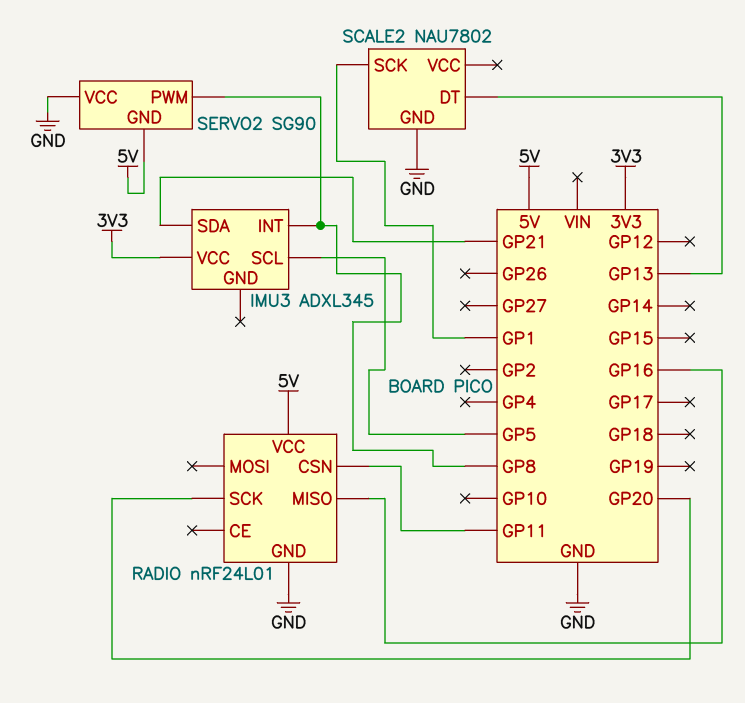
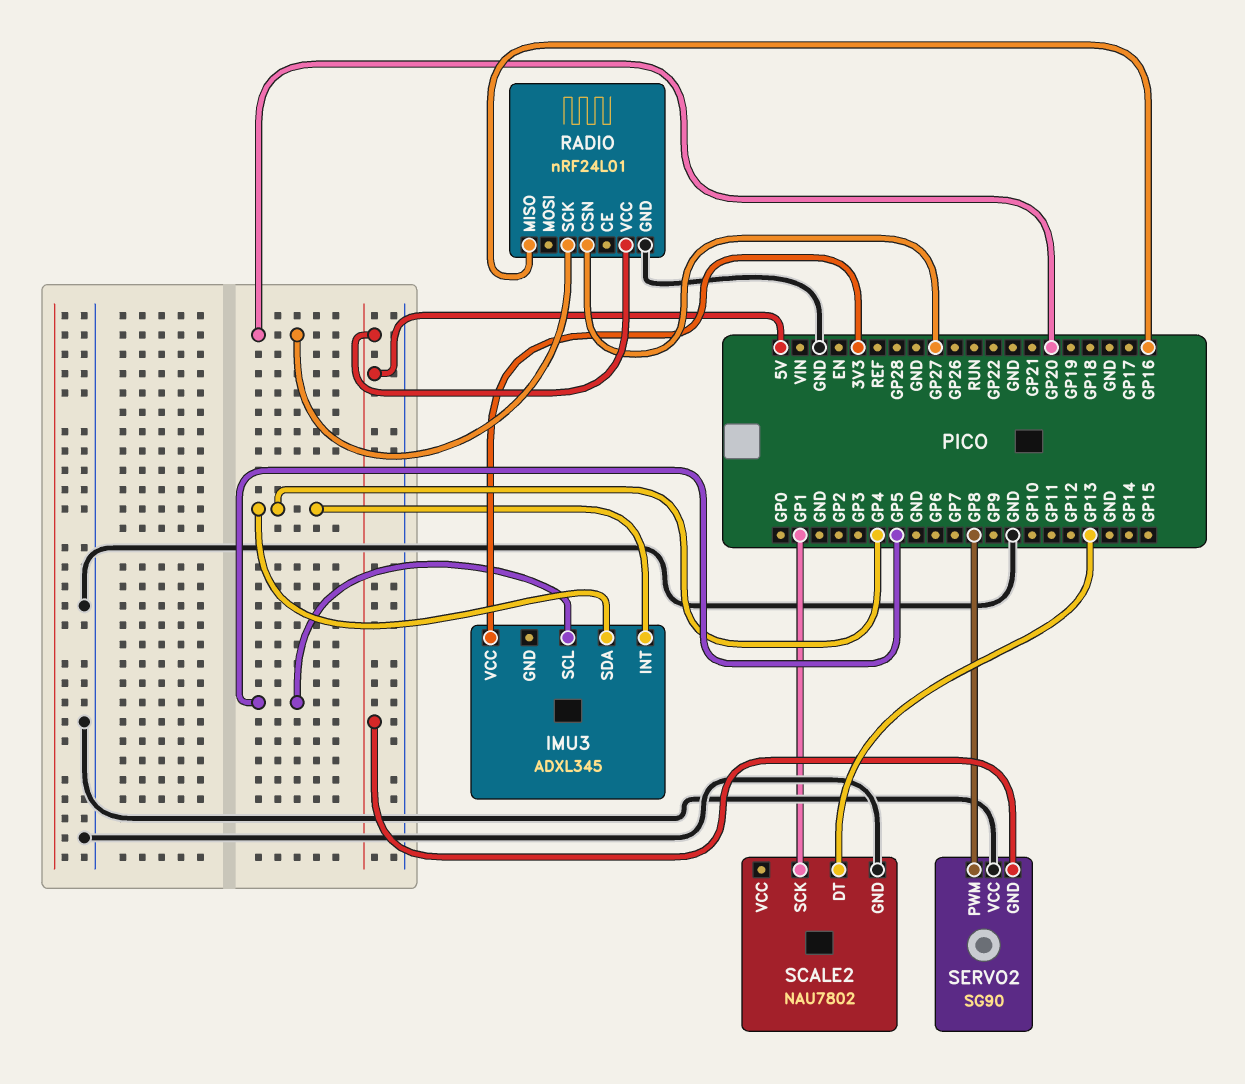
IMU3 pin INT: GP8 -> GP4
IMU3 pin SDA: GP21 -> GP4
RADIO pin CSN: GP11 -> GP27

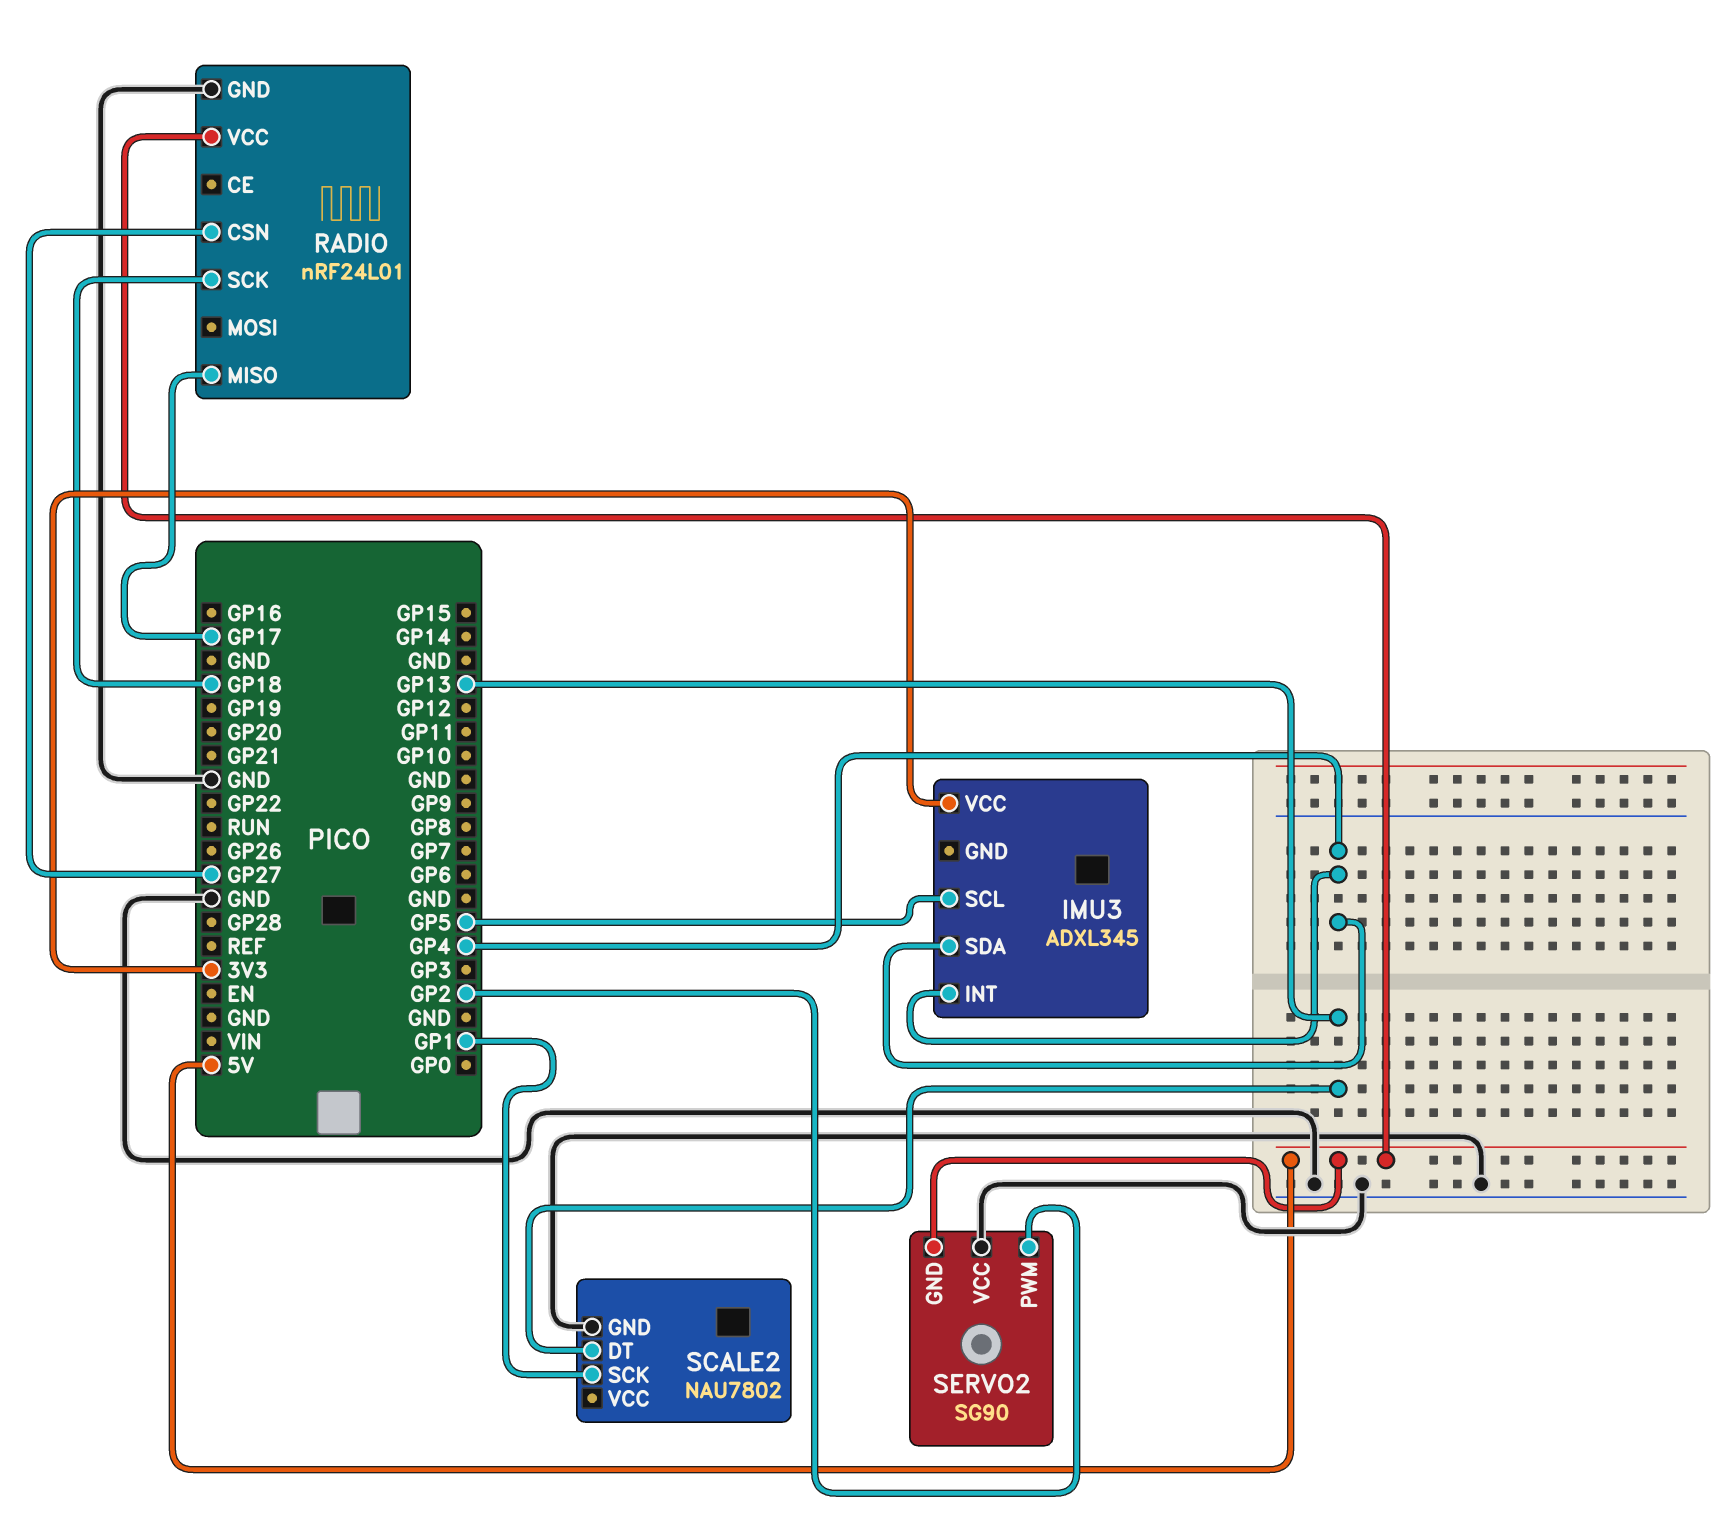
RADIO pin MISO: GP16 -> GP17
RADIO pin SCK: GP20 -> GP18
SERVO2 pin PWM: GP8 -> GP2

